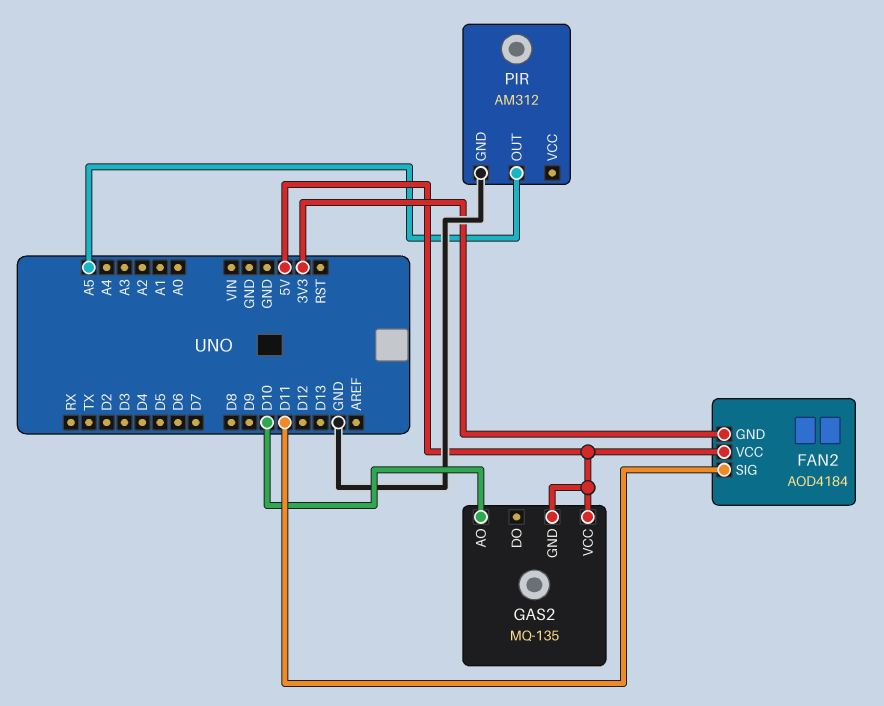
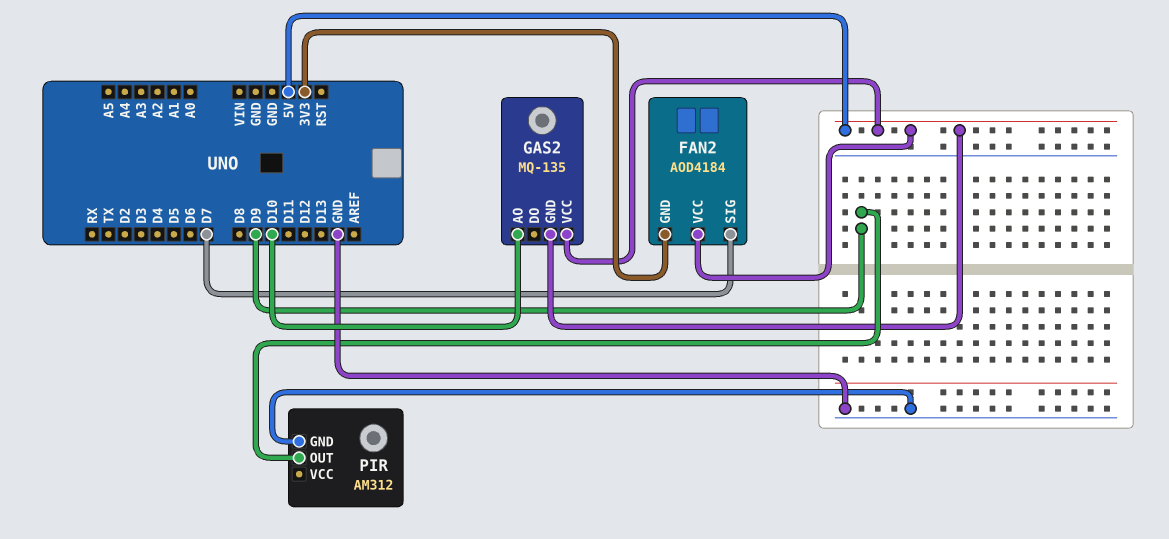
FAN2 pin SIG: D11 -> D7
PIR pin OUT: A5 -> D9

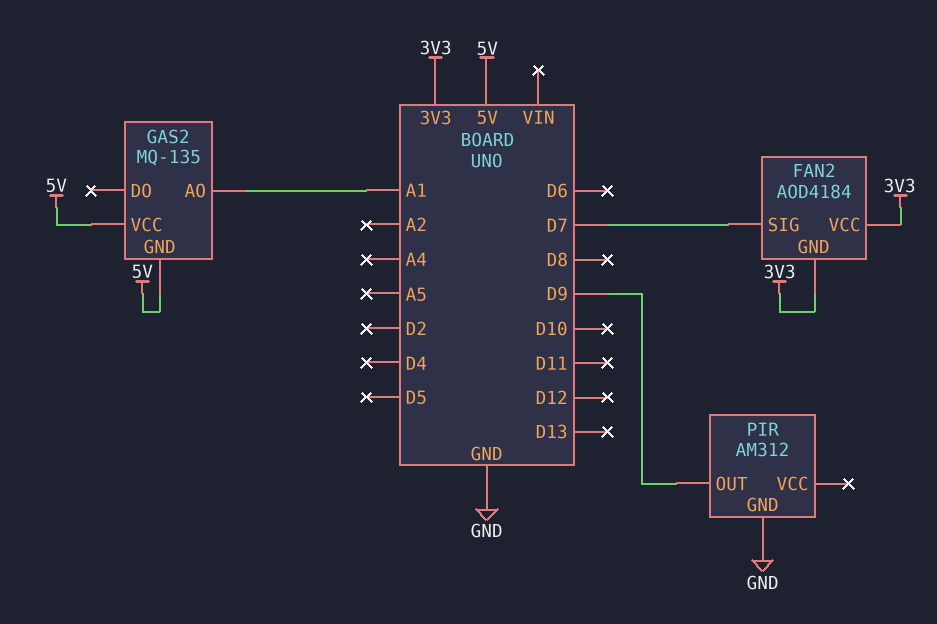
FAN2 pin VCC: 5V -> 3V3
GAS2 pin AO: D10 -> A1

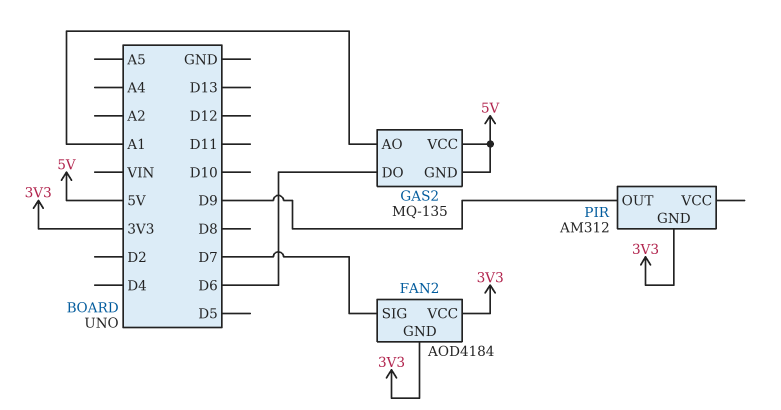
GAS2 pin DO: none -> D6
PIR pin GND: GND -> 3V3

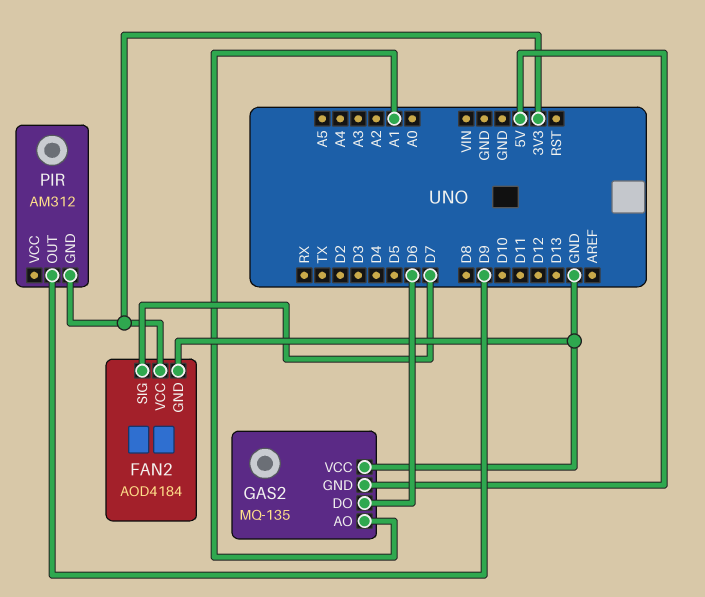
FAN2 pin GND: 3V3 -> GND
GAS2 pin VCC: 5V -> GND

